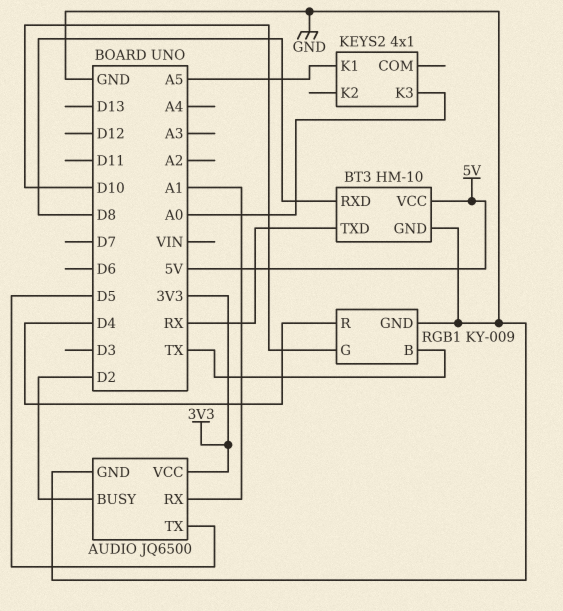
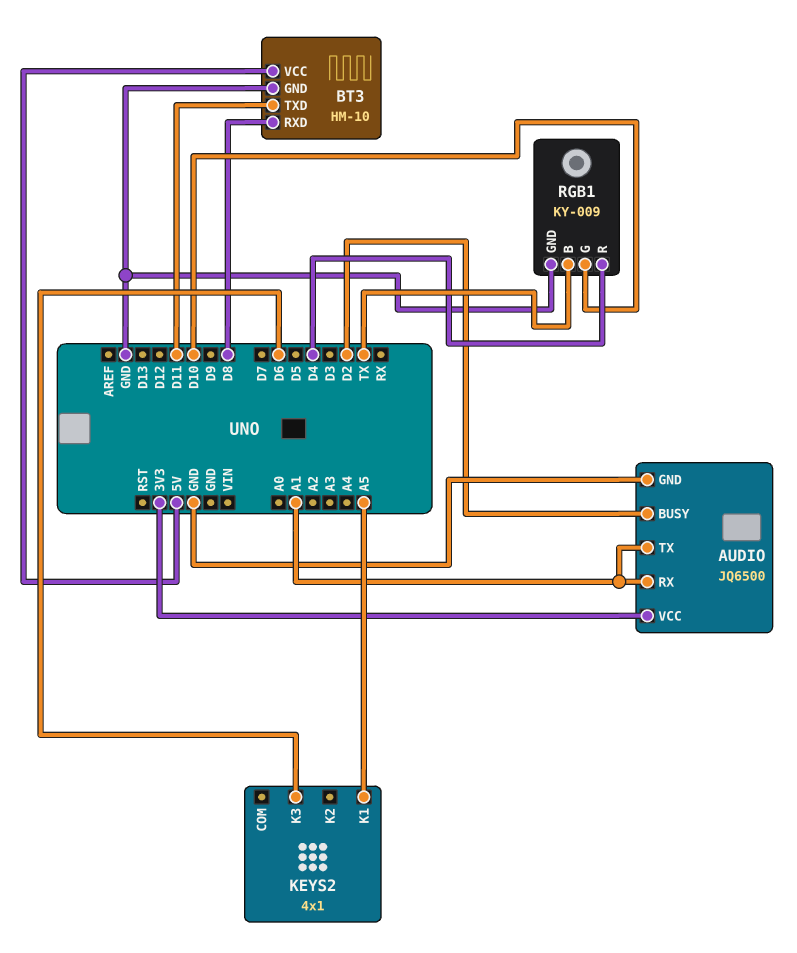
AUDIO pin TX: D5 -> A1
BT3 pin TXD: RX -> D11
KEYS2 pin K3: A0 -> D6

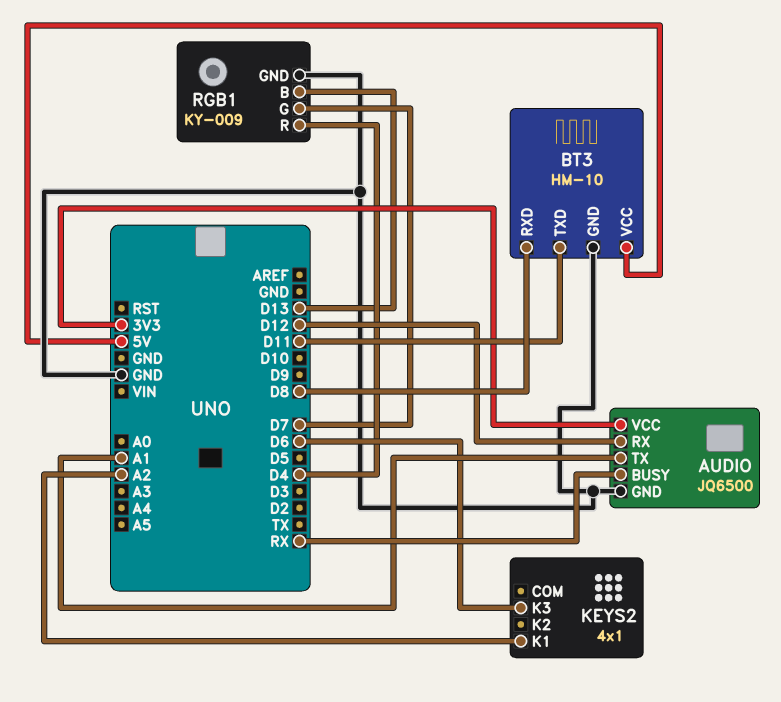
AUDIO pin BUSY: D2 -> RX
AUDIO pin RX: A1 -> D12
KEYS2 pin K1: A5 -> A2
RGB1 pin B: TX -> D13
RGB1 pin G: D10 -> D7

